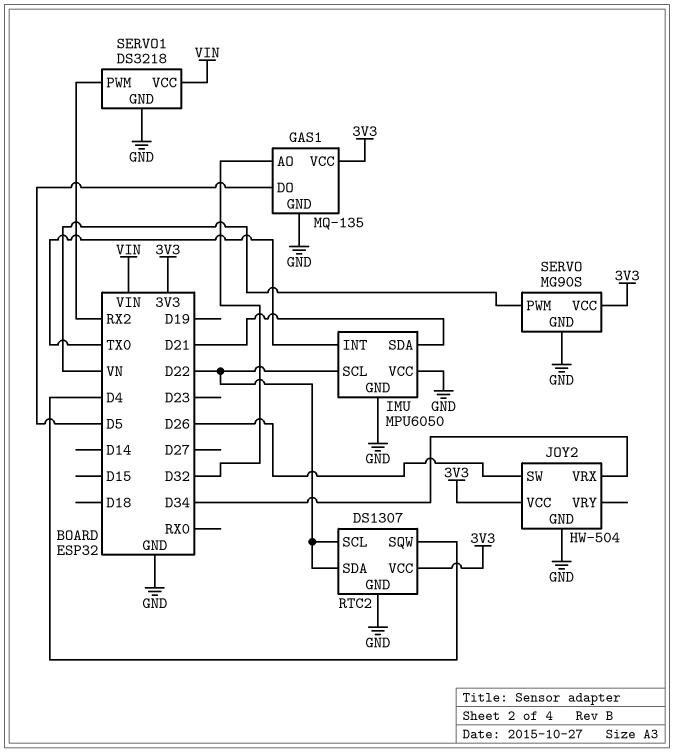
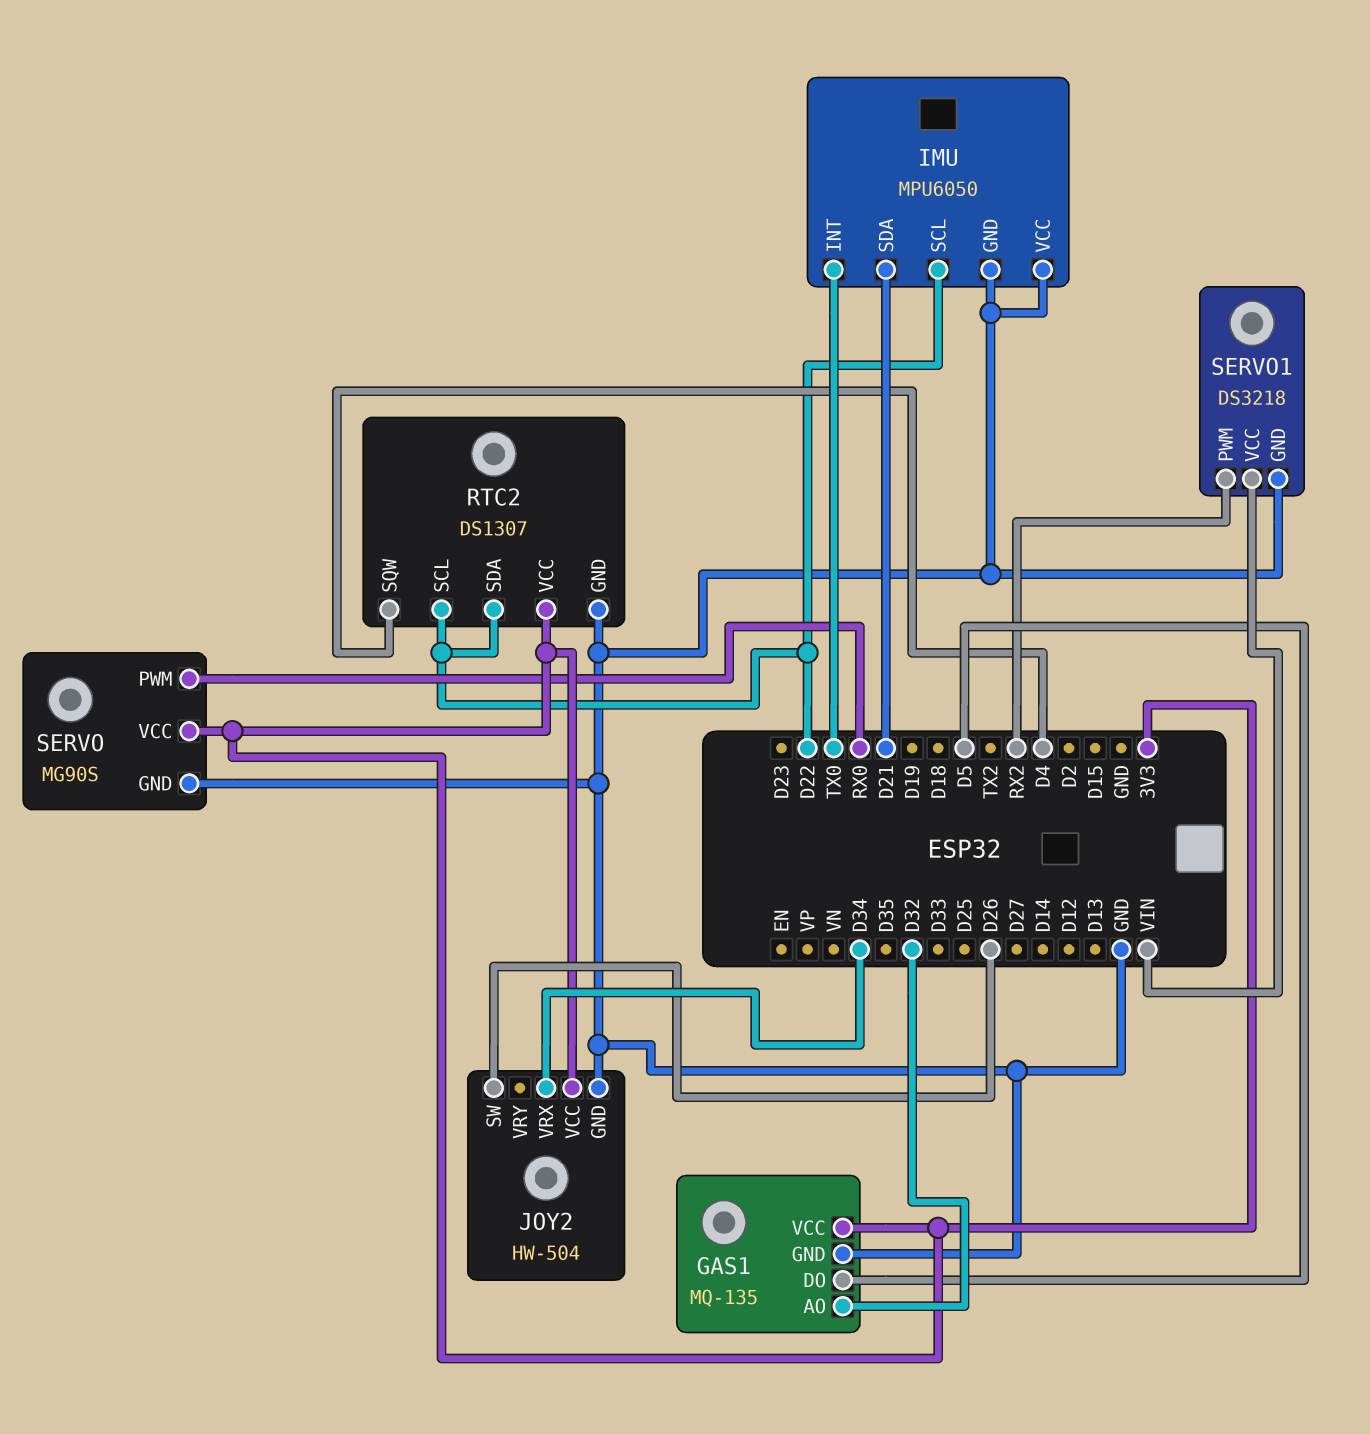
SERVO pin PWM: VN -> RX0

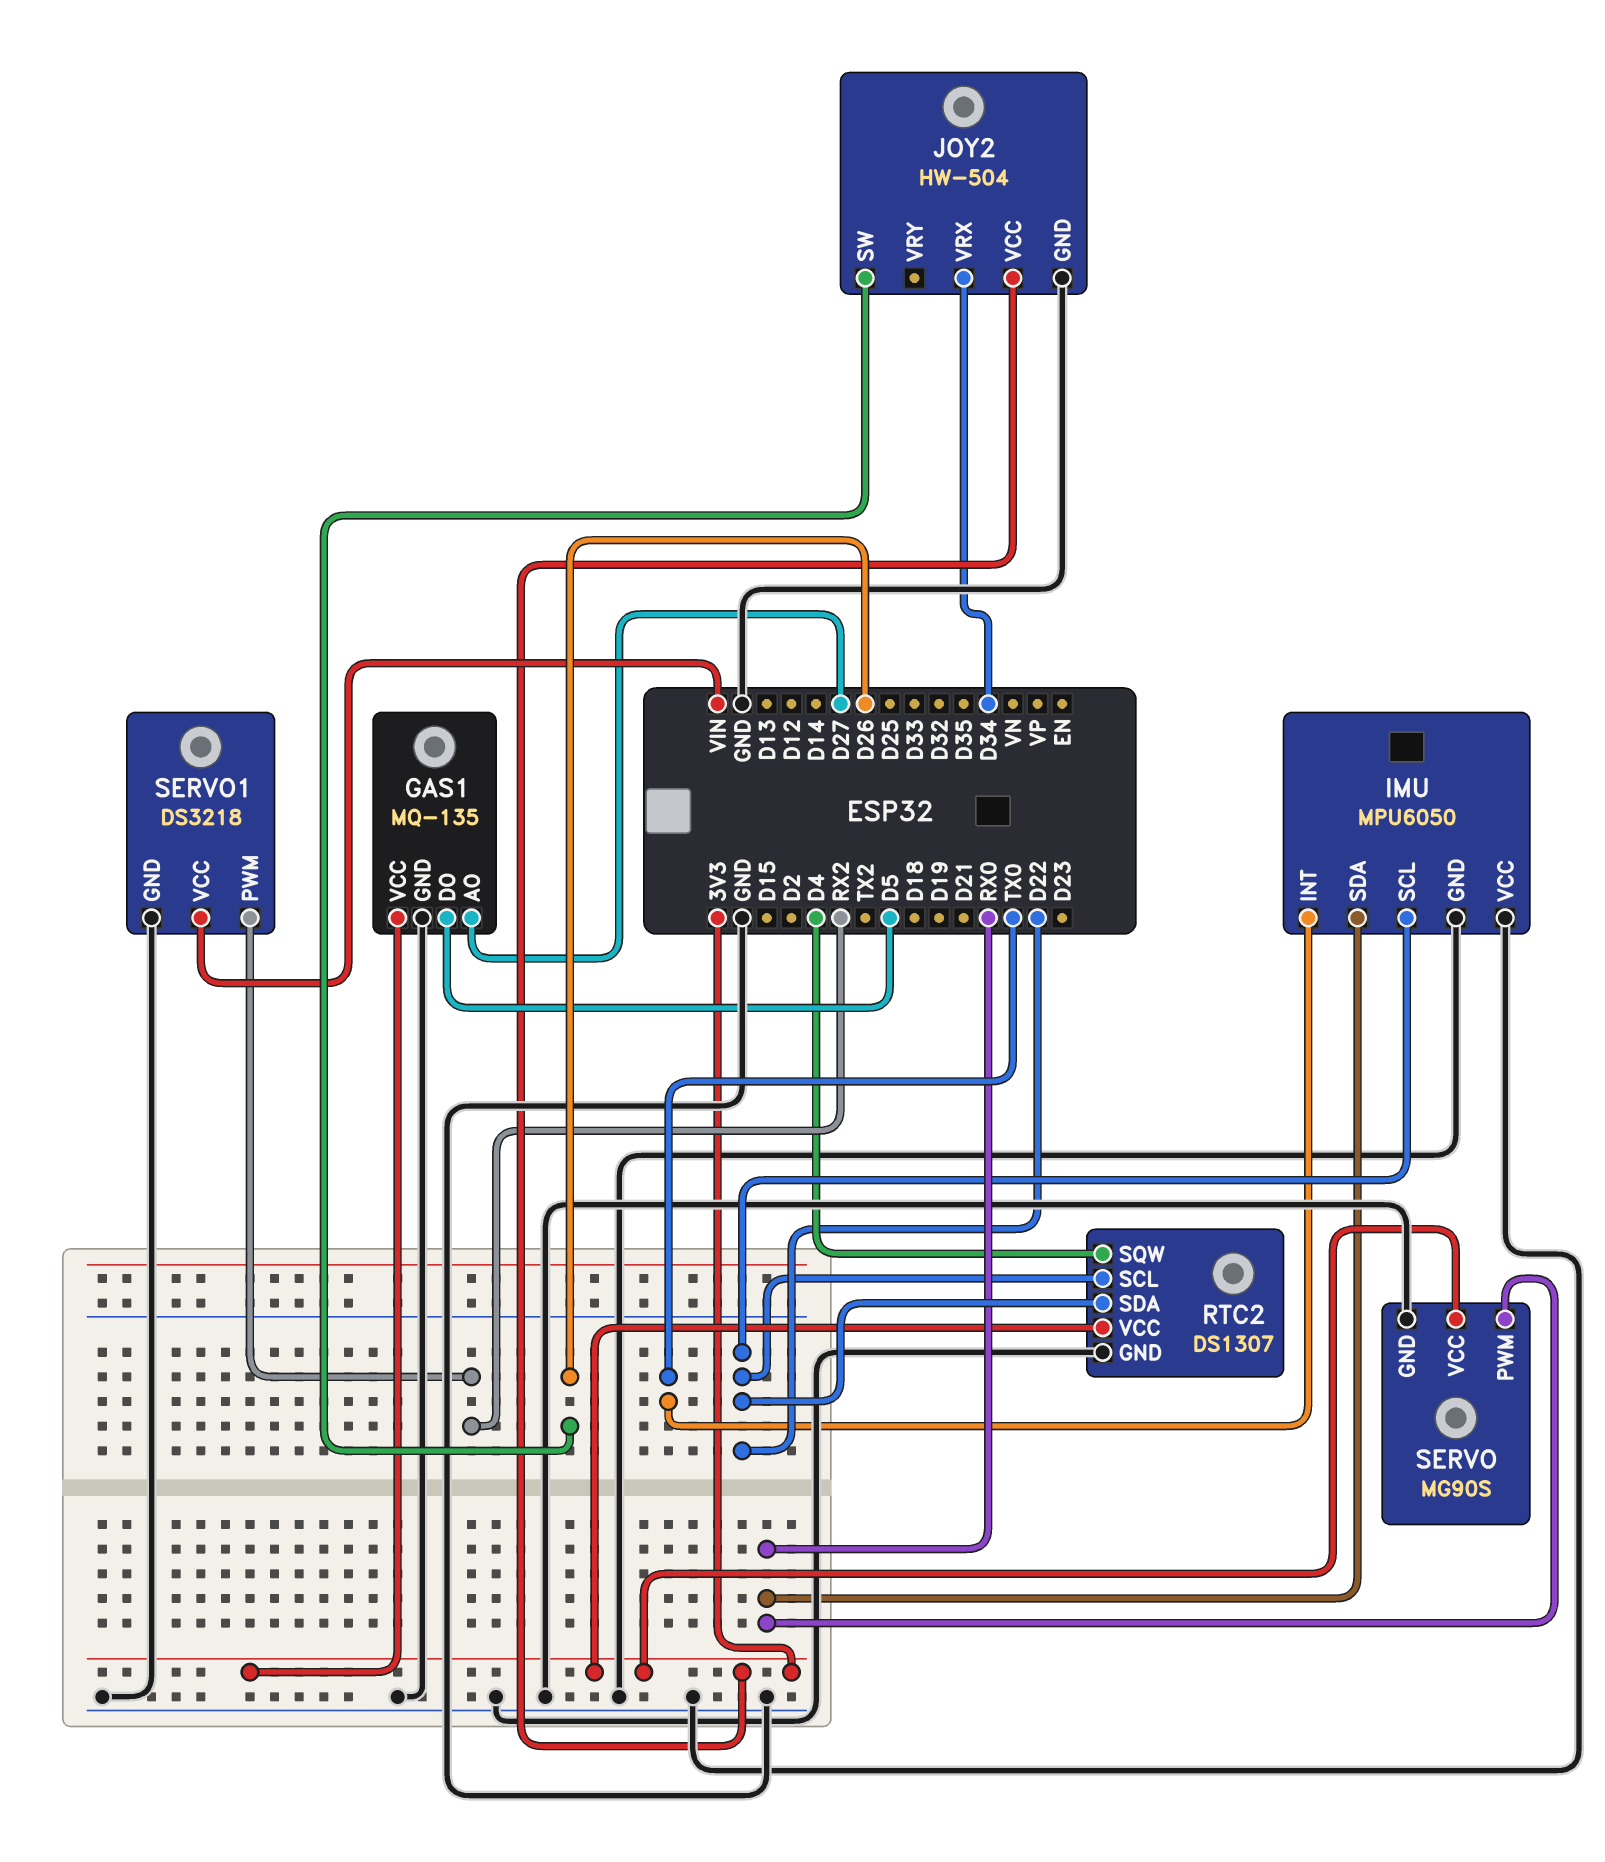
GAS1 pin AO: D32 -> D27
IMU pin SDA: D21 -> RX0

